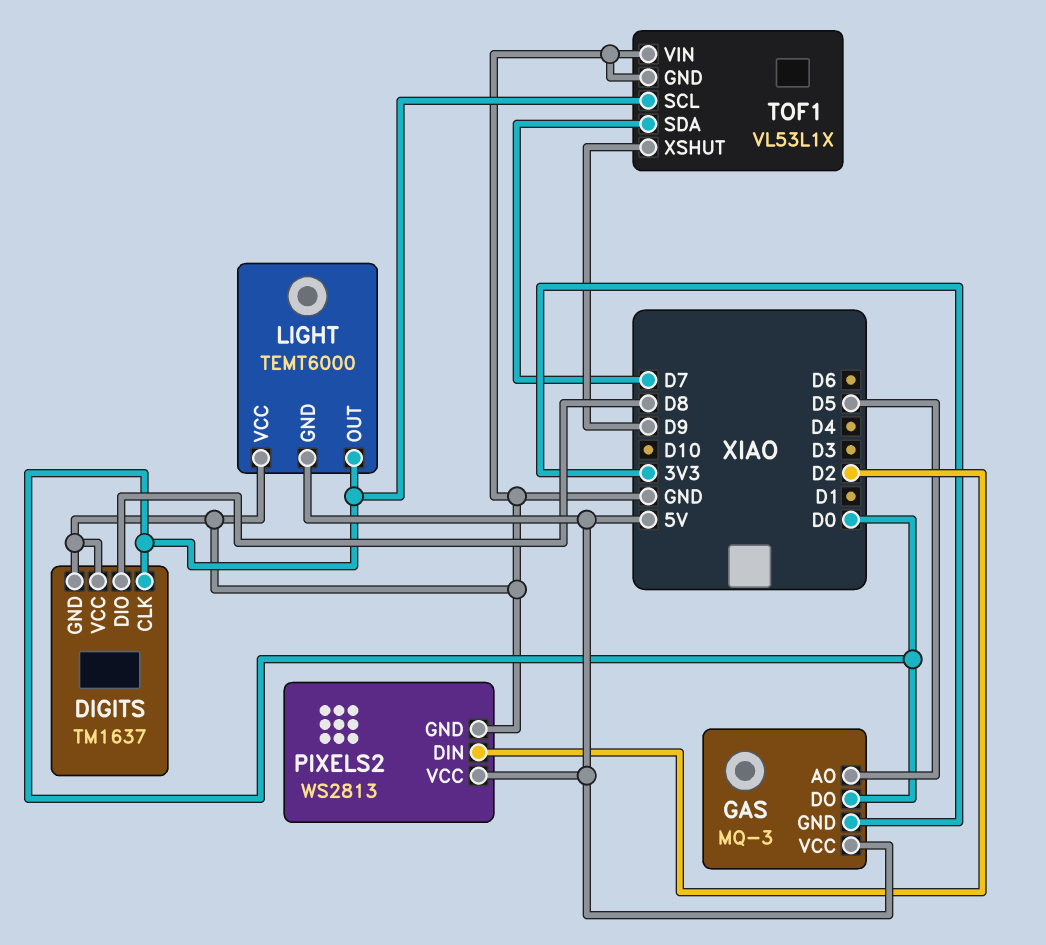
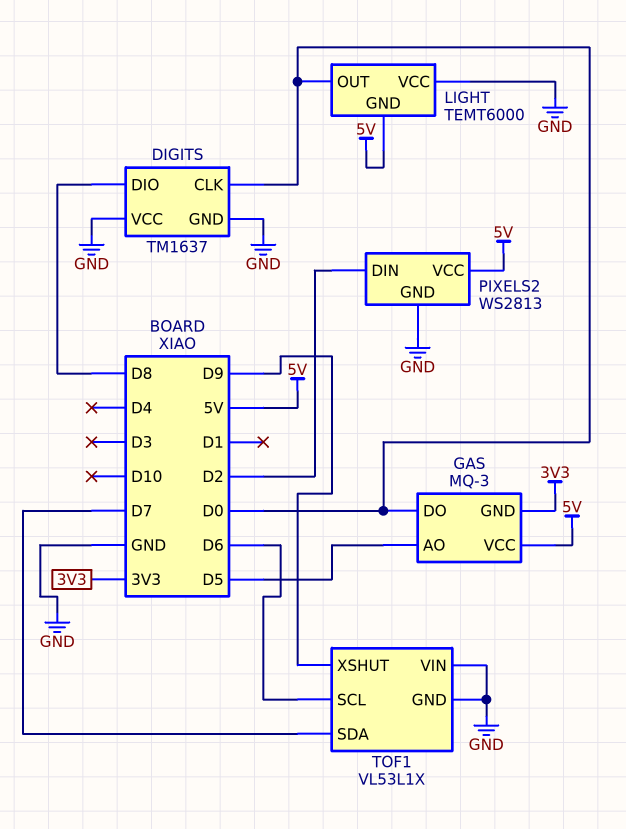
TOF1 pin SCL: D0 -> D6

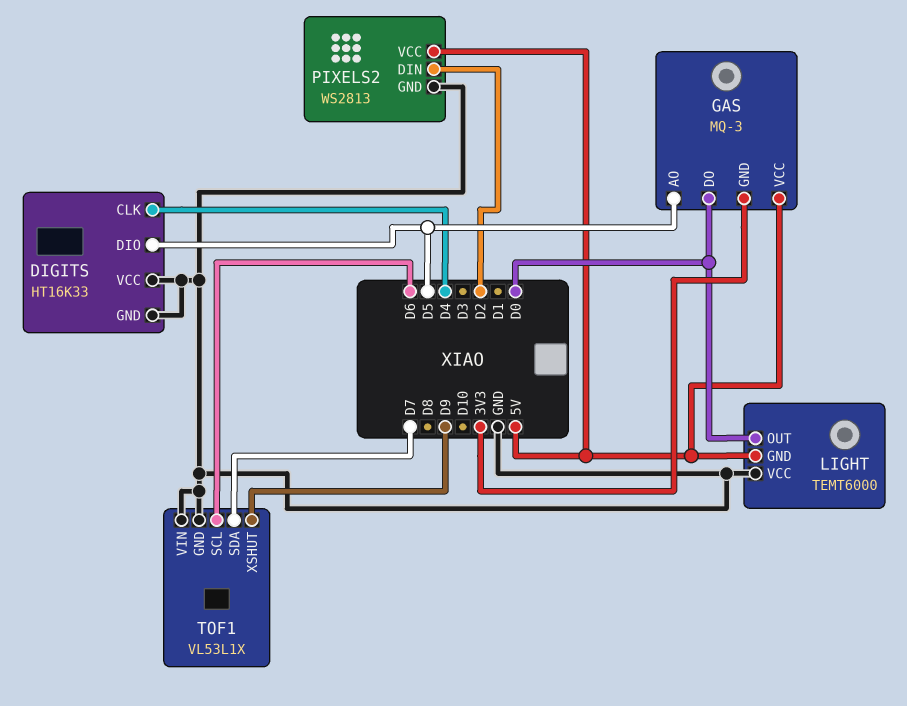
DIGITS: TM1637 -> HT16K33
DIGITS pin CLK: D0 -> D4
DIGITS pin DIO: D8 -> D5

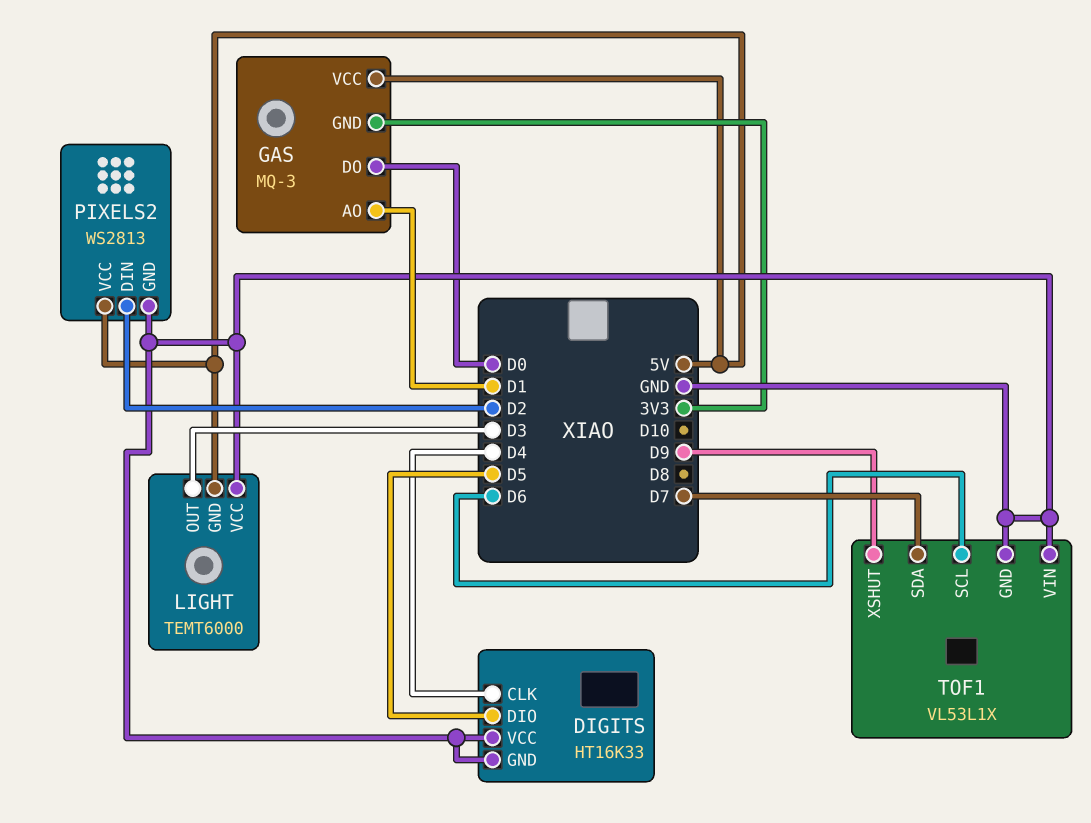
GAS pin AO: D5 -> D1
LIGHT pin OUT: D0 -> D3

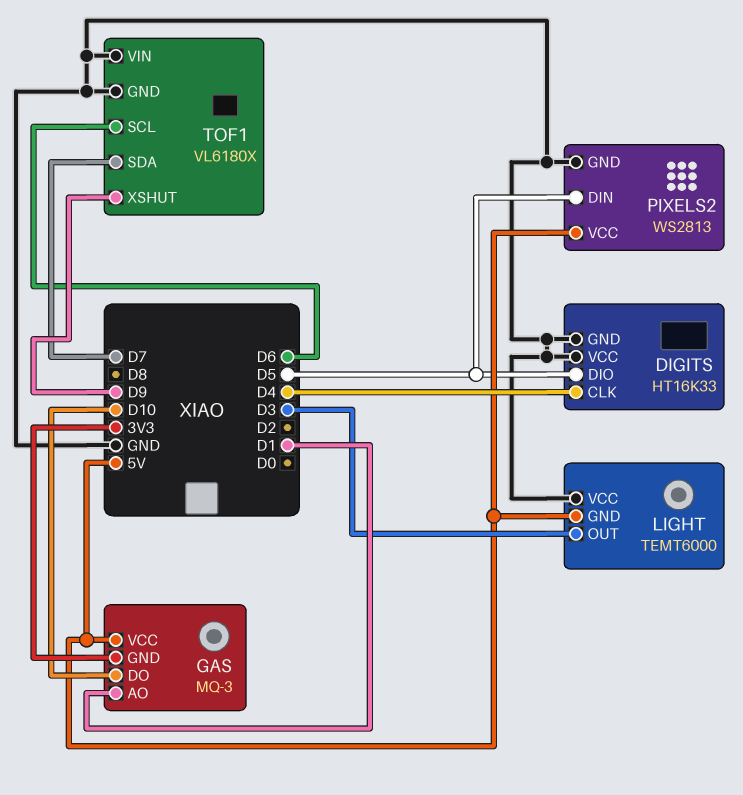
GAS pin DO: D0 -> D10
PIXELS2 pin DIN: D2 -> D5
TOF1: VL53L1X -> VL6180X

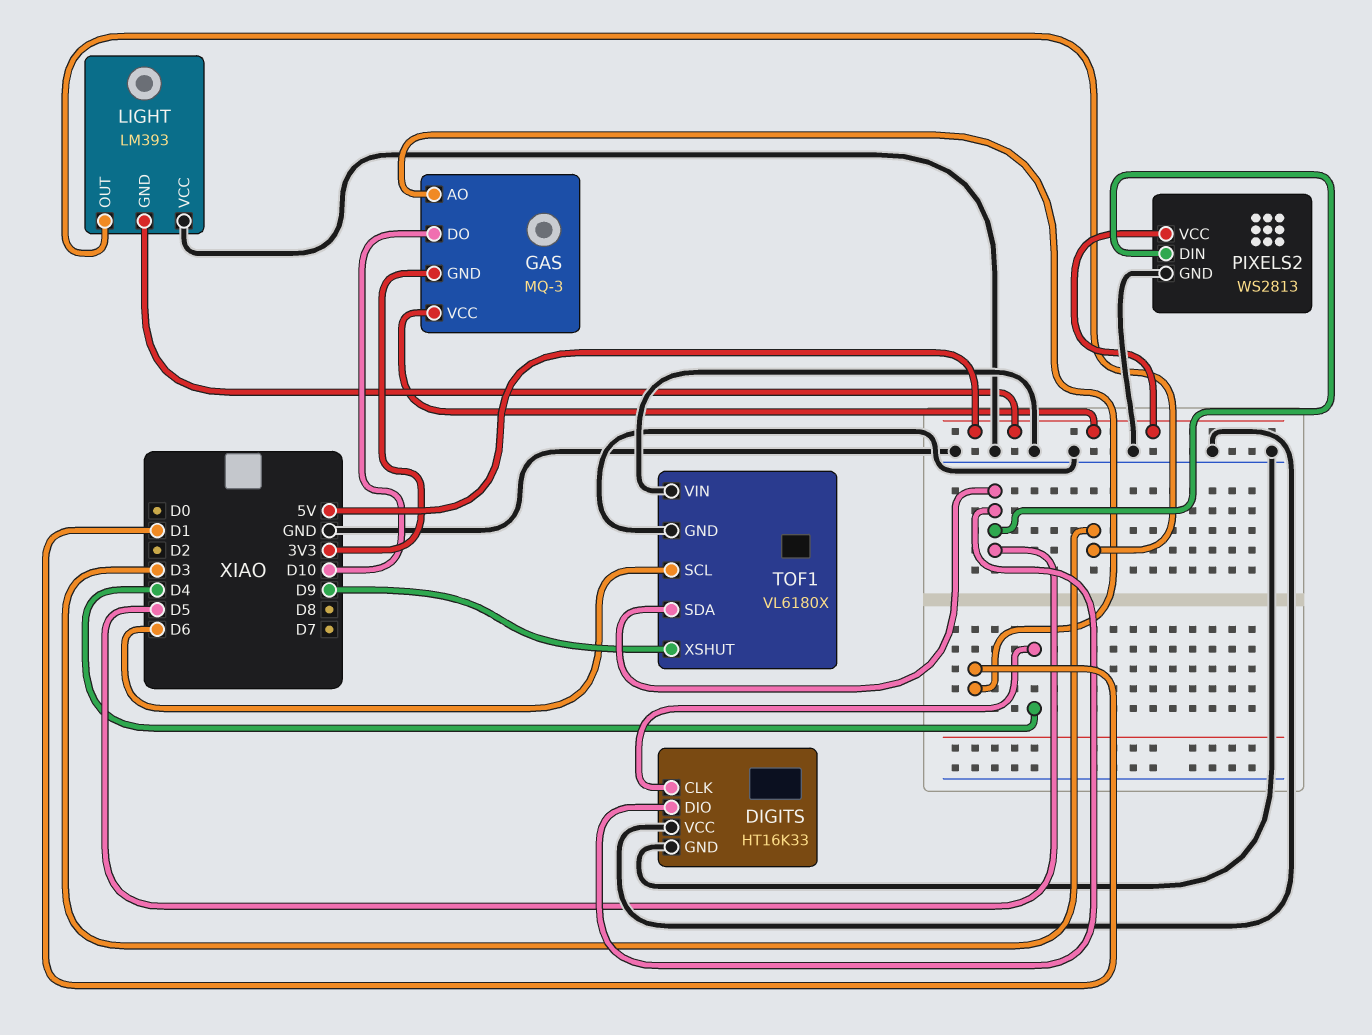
LIGHT: TEMT6000 -> LM393
TOF1 pin SDA: D7 -> D5

